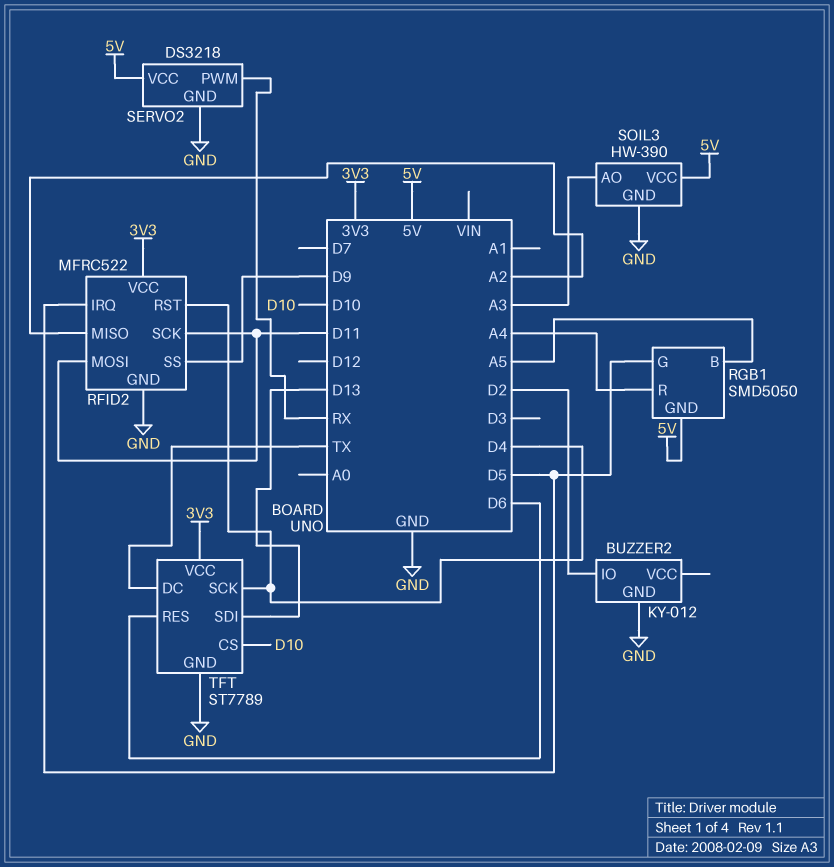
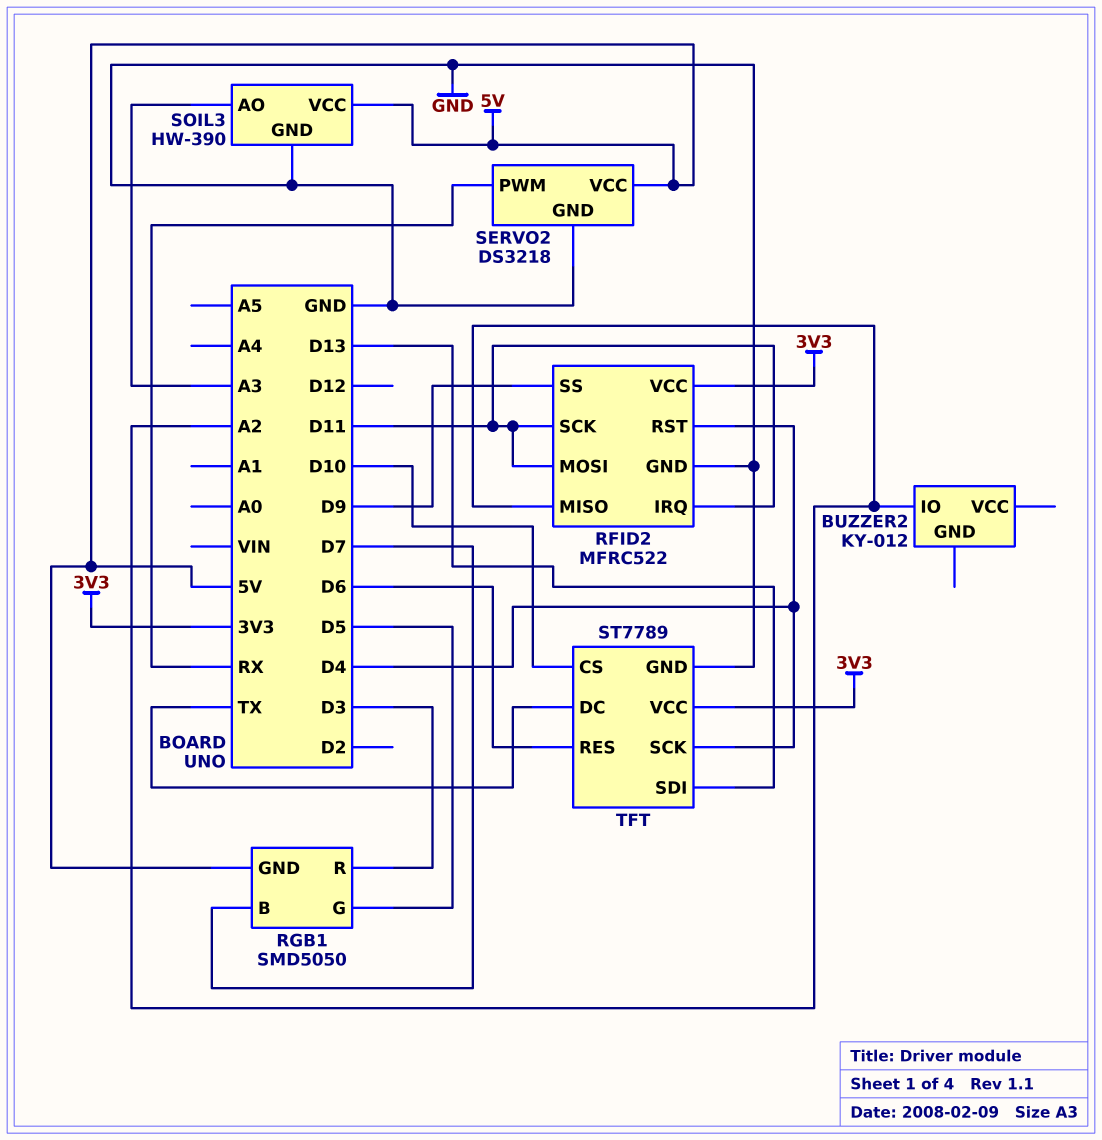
BUZZER2 pin GND: GND -> none
BUZZER2 pin IO: D2 -> A2
RFID2 pin IRQ: D5 -> D11
RGB1 pin B: A5 -> D7
RGB1 pin R: A4 -> D3

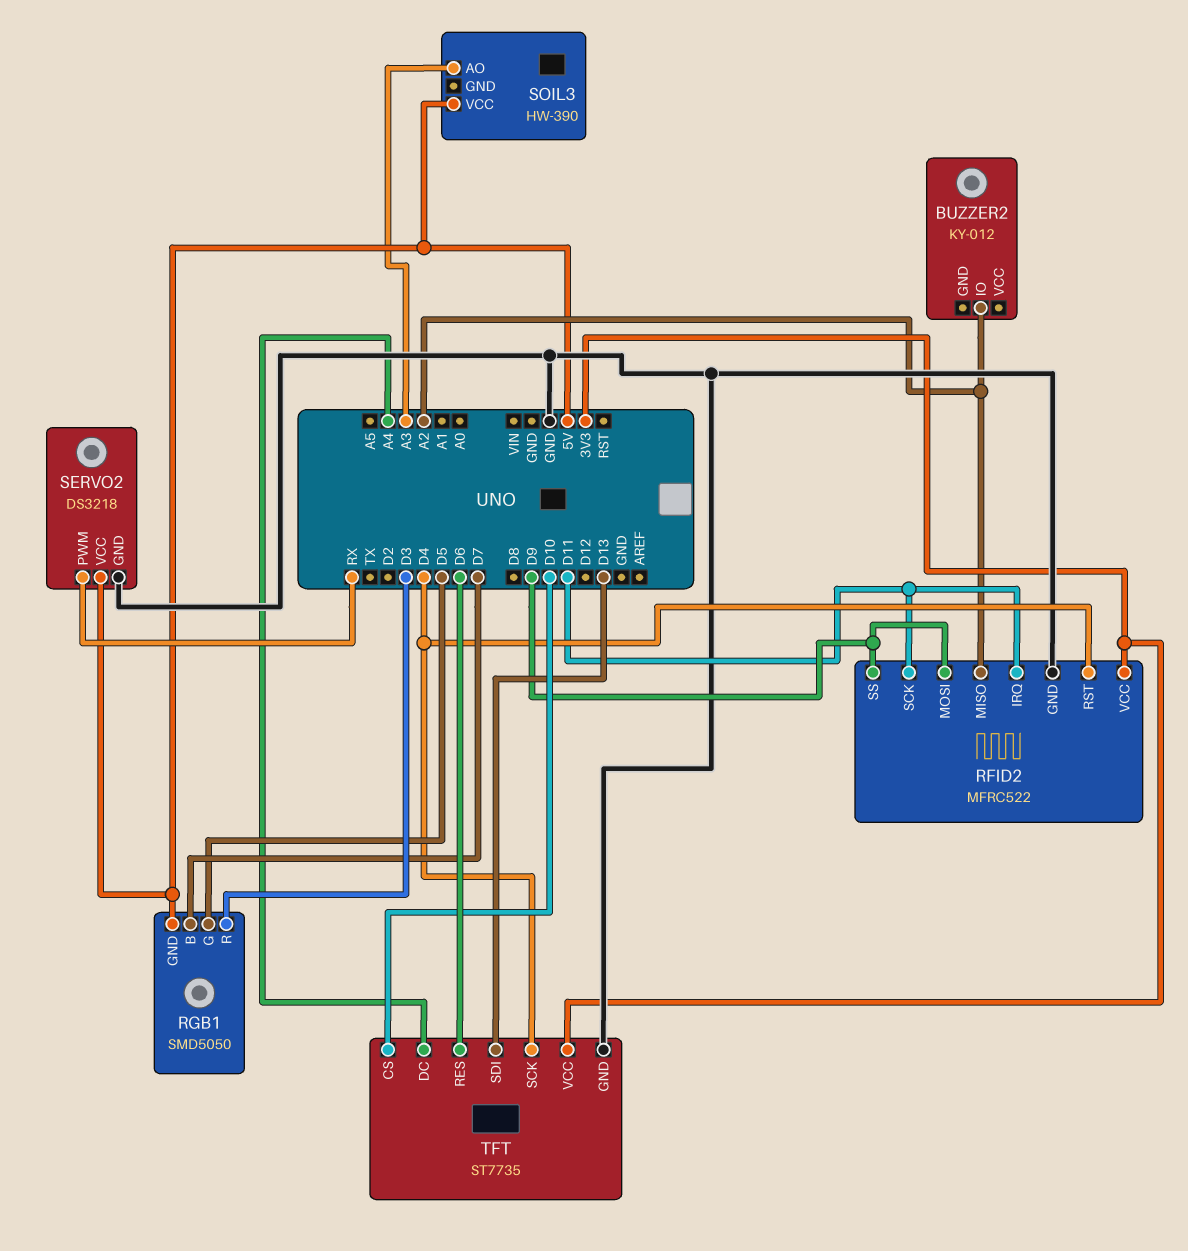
RFID2 pin MOSI: D11 -> D9
SOIL3 pin GND: GND -> none
TFT: ST7789 -> ST7735
TFT pin DC: TX -> A4

